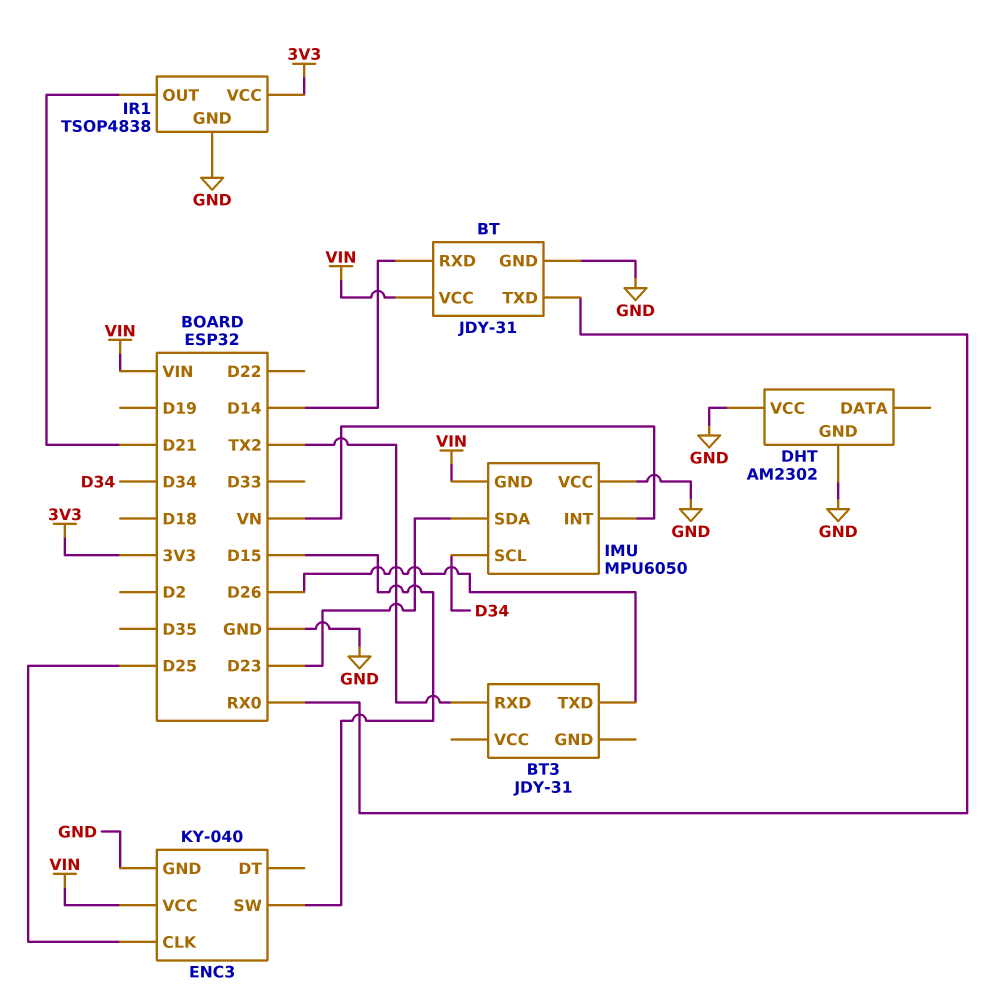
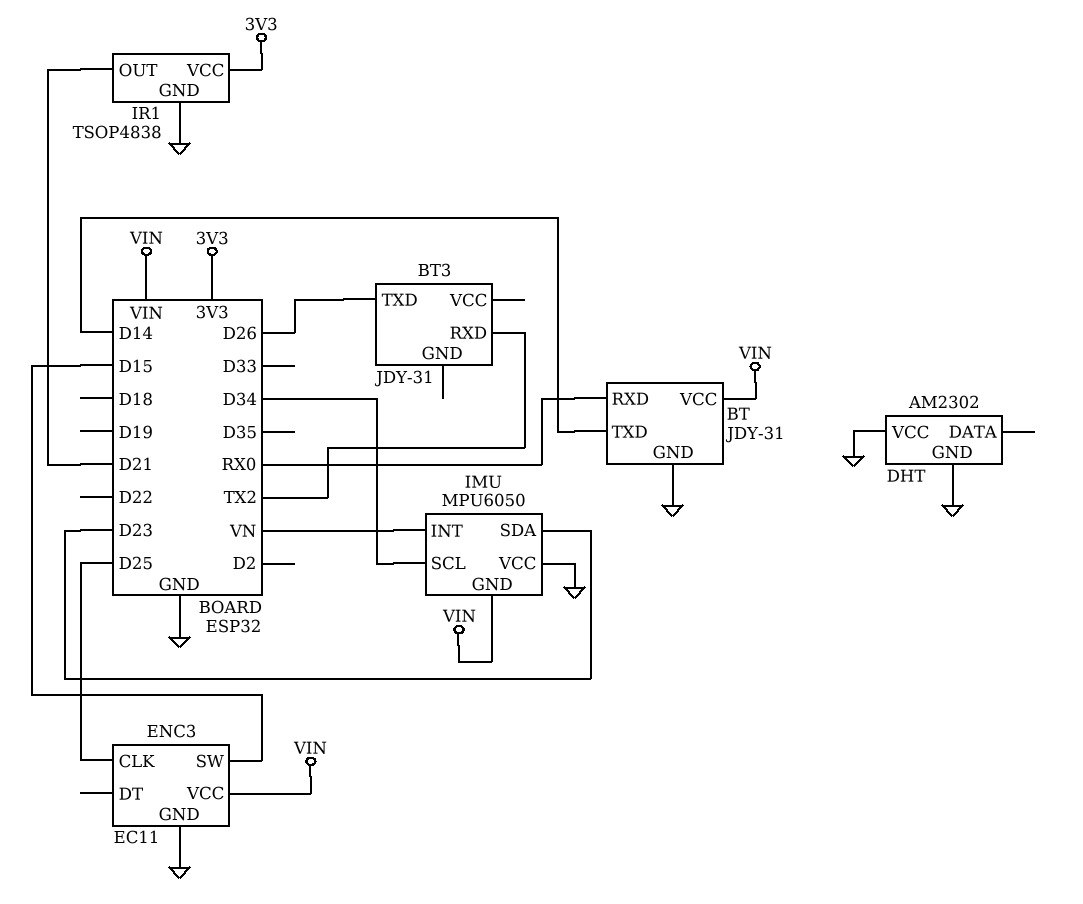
BT pin RXD: D14 -> RX0
BT pin TXD: RX0 -> D14
ENC3: KY-040 -> EC11

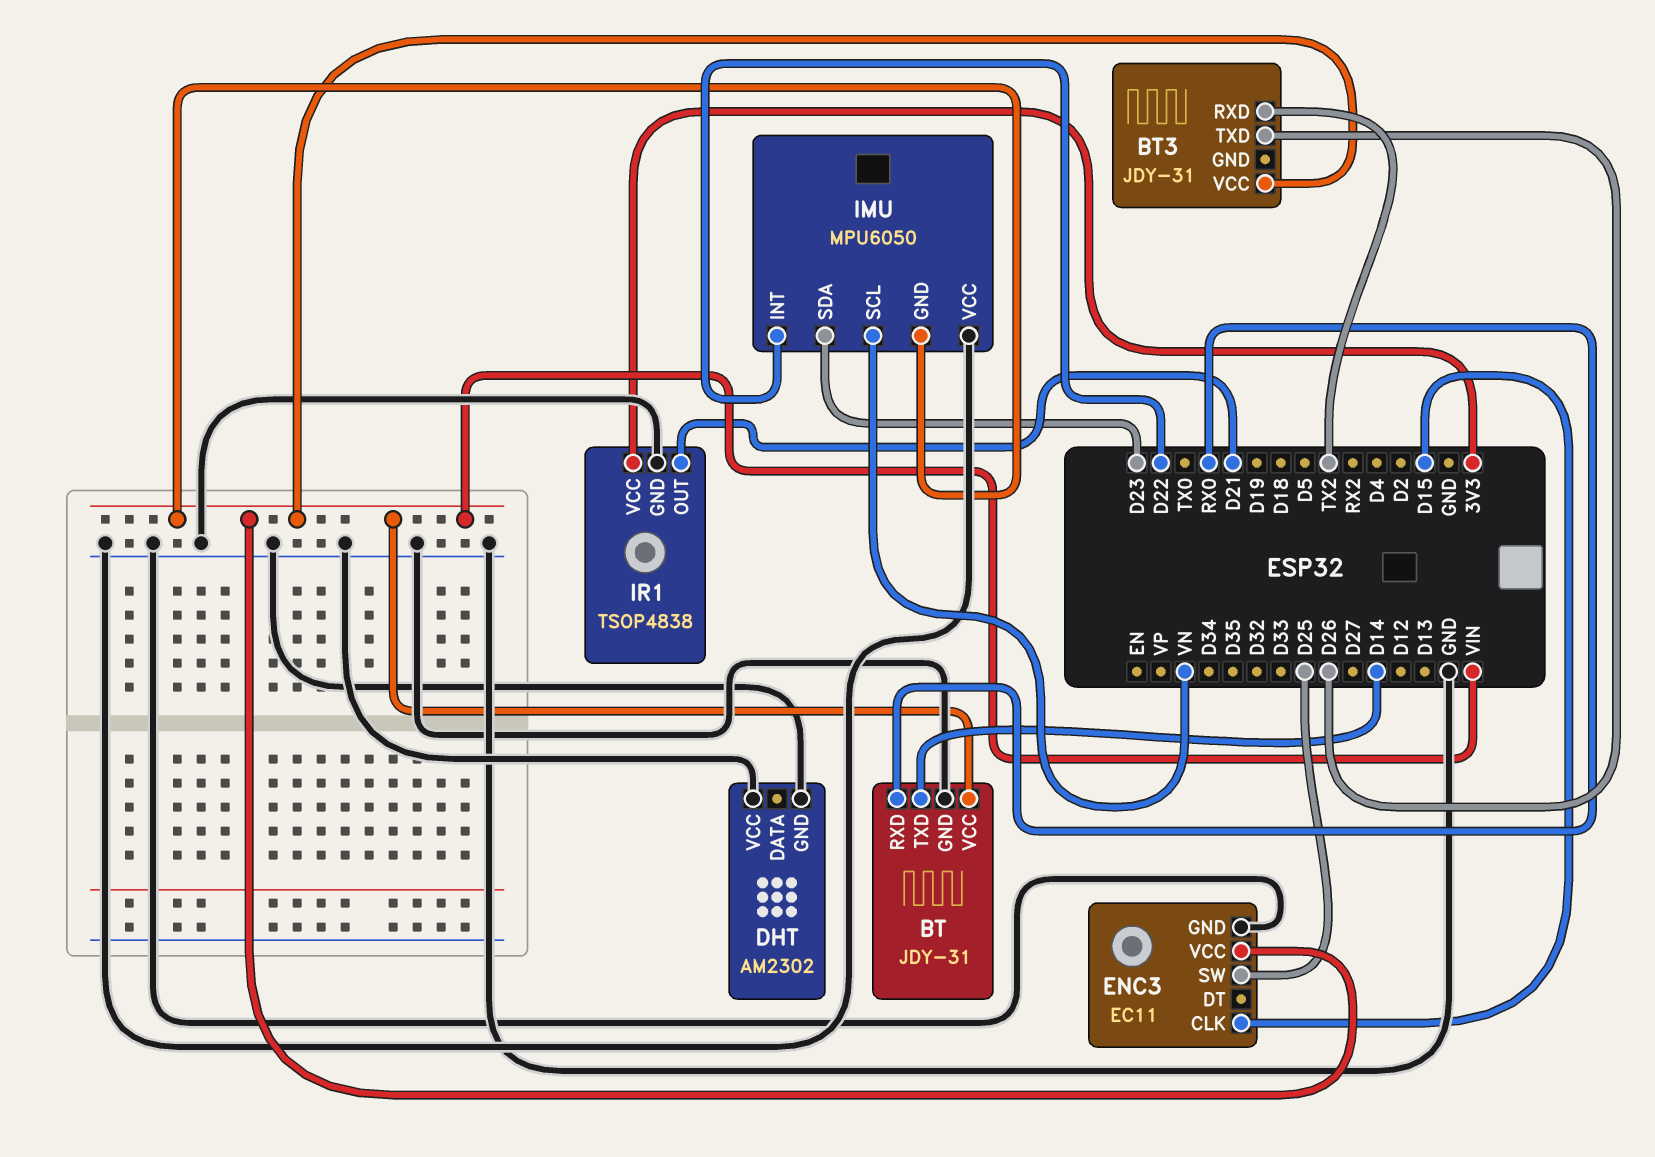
BT3 pin VCC: none -> VIN
ENC3 pin CLK: D25 -> D15
ENC3 pin SW: D15 -> D25
IMU pin INT: VN -> D22
IMU pin SCL: D34 -> VN

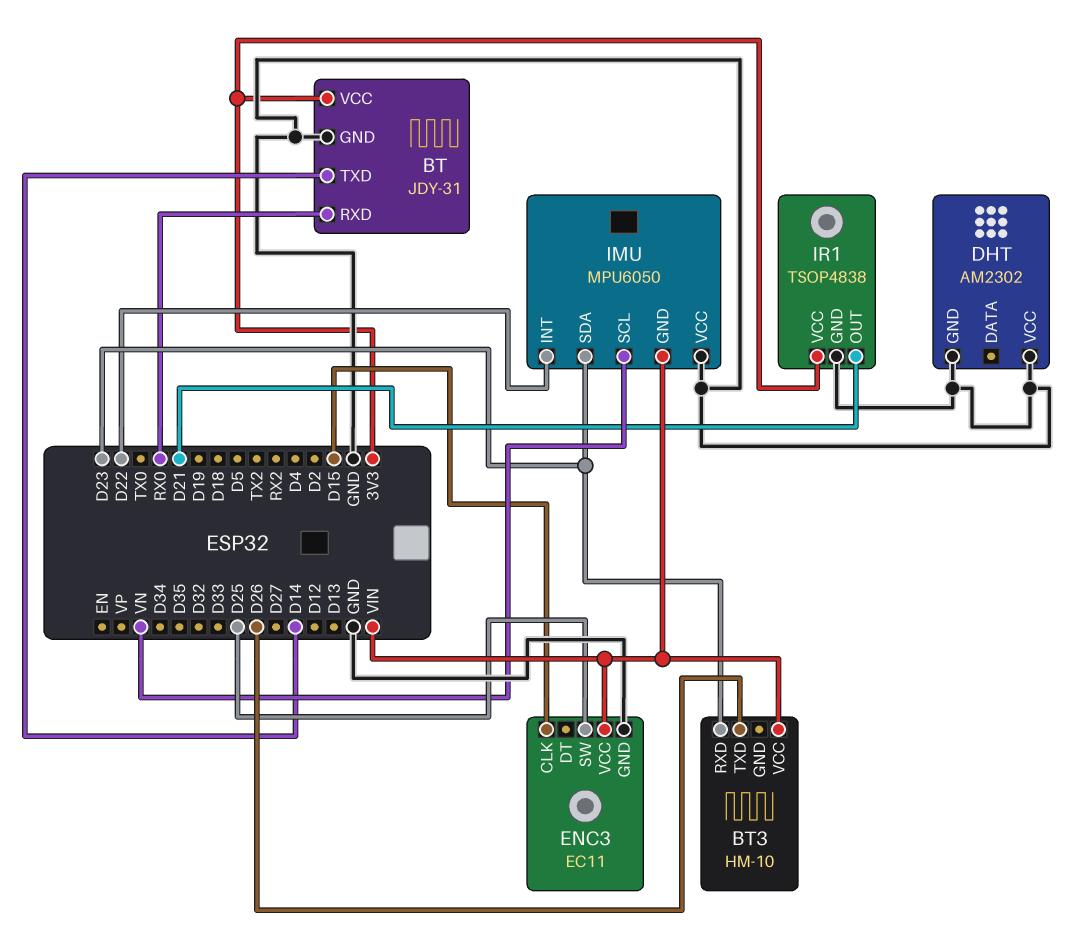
BT pin VCC: VIN -> 3V3
BT3: JDY-31 -> HM-10
BT3 pin RXD: TX2 -> D23

